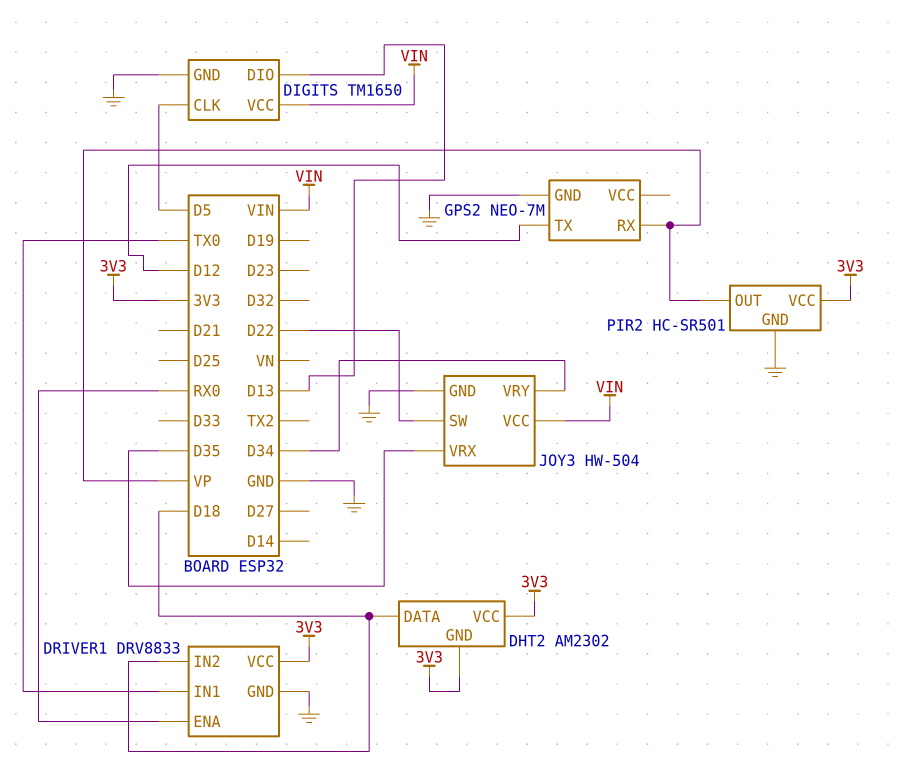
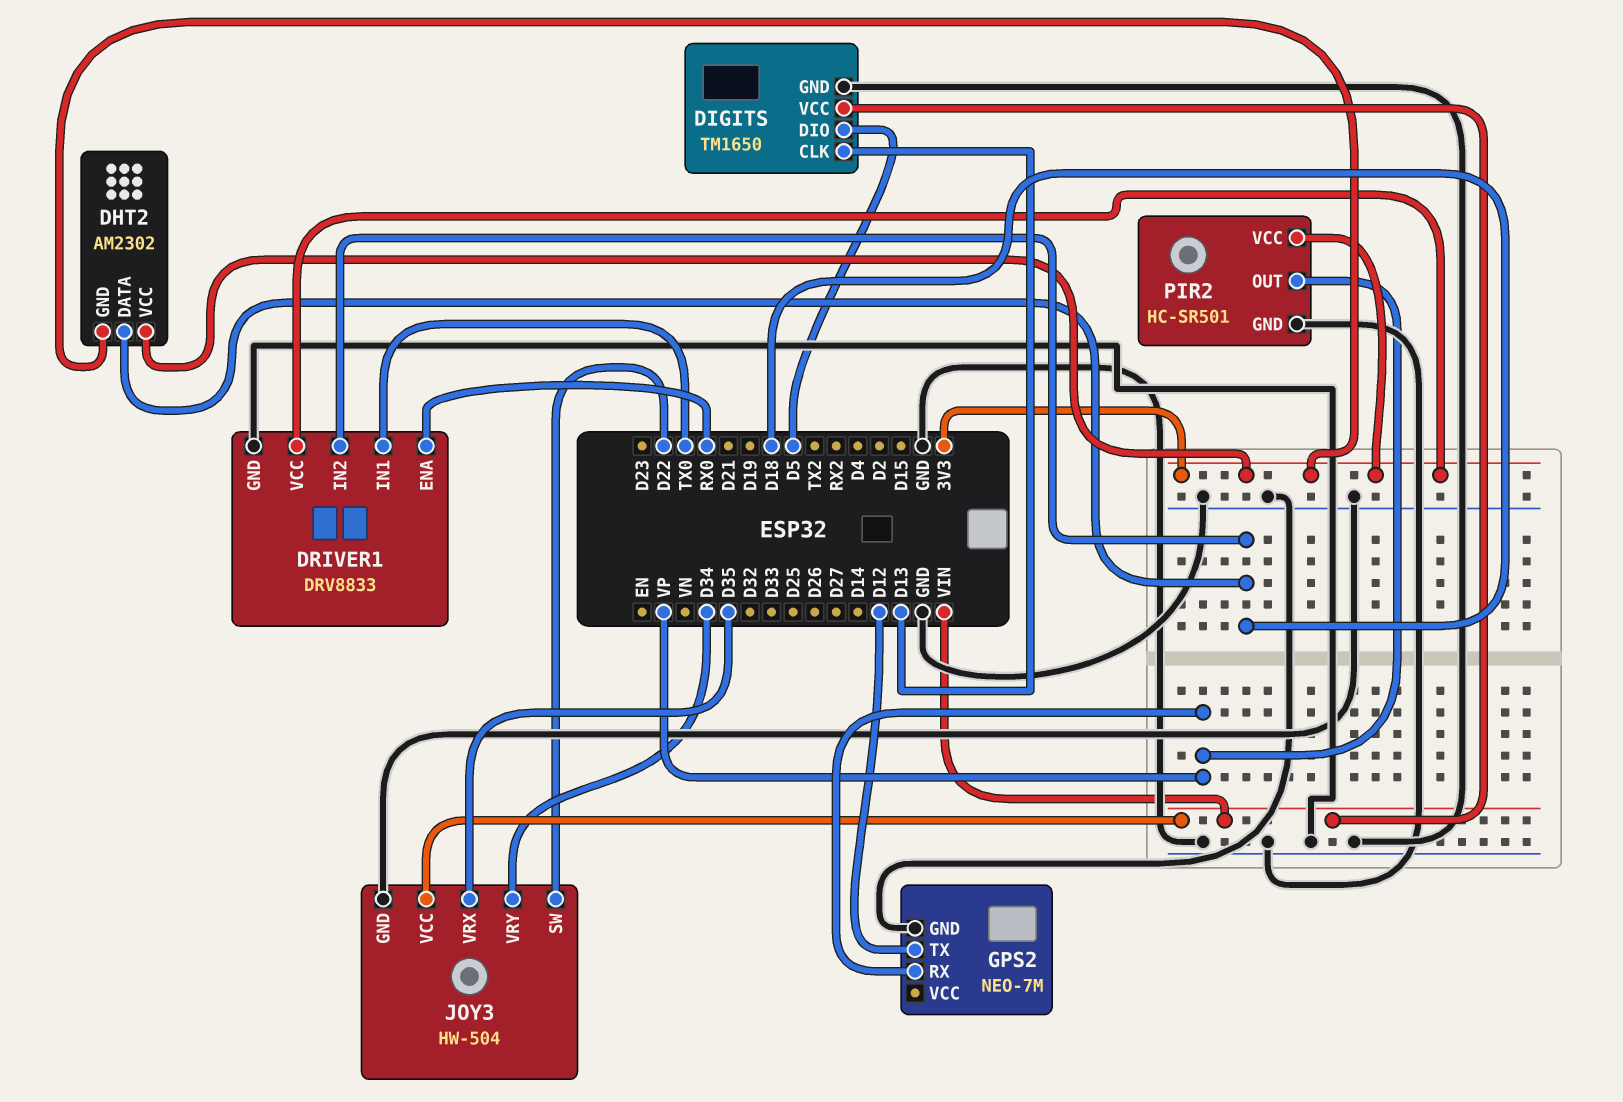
DIGITS pin CLK: D5 -> D13
DIGITS pin DIO: D13 -> D5

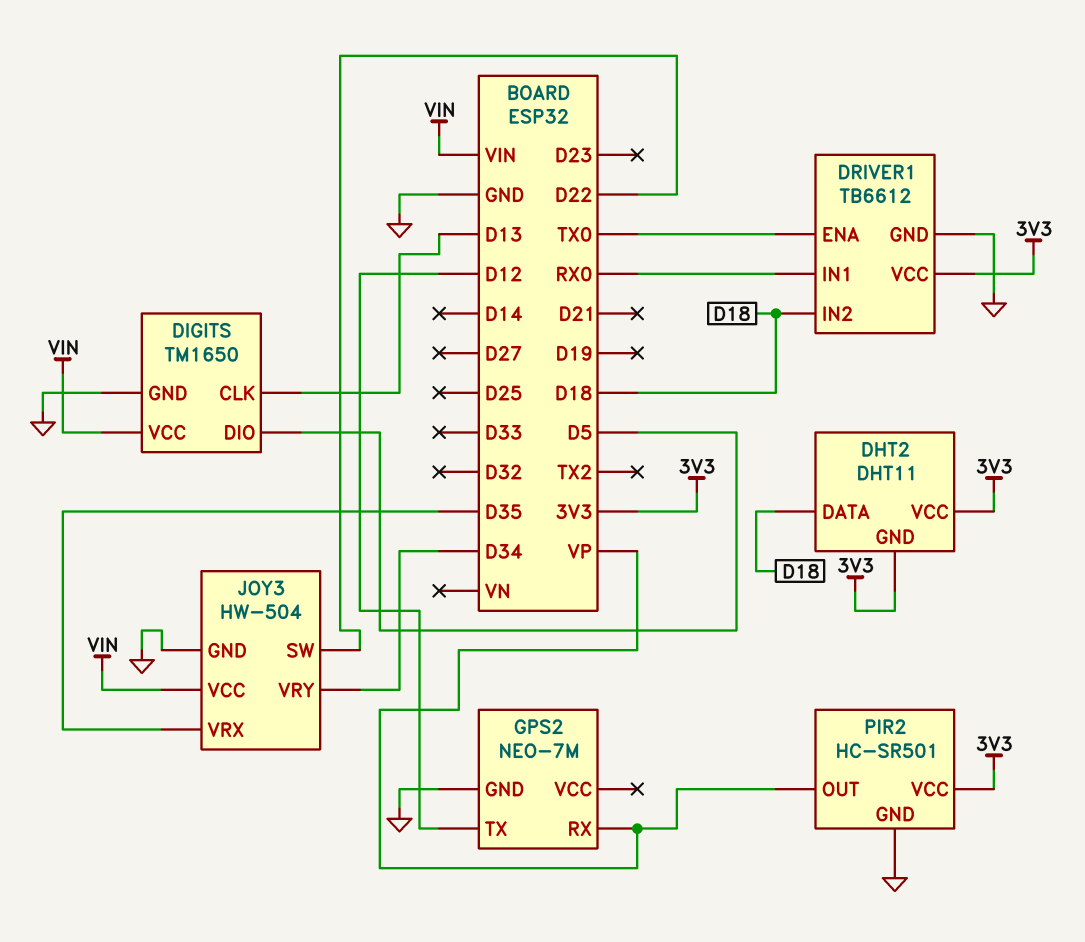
DHT2: AM2302 -> DHT11
DRIVER1: DRV8833 -> TB6612
DRIVER1 pin ENA: RX0 -> TX0
DRIVER1 pin IN1: TX0 -> RX0

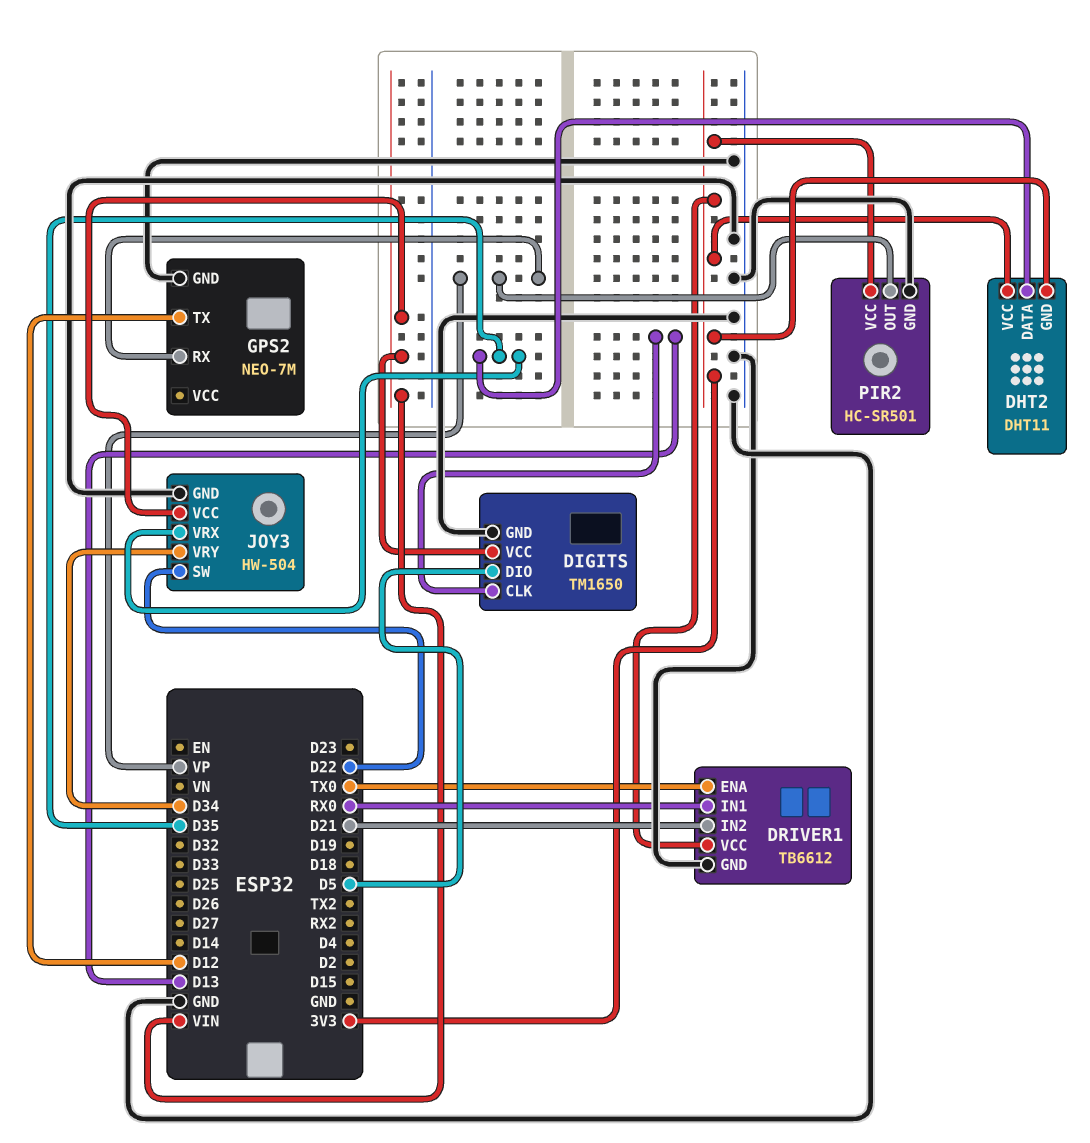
DHT2 pin DATA: D18 -> D35
DRIVER1 pin IN2: D18 -> D21

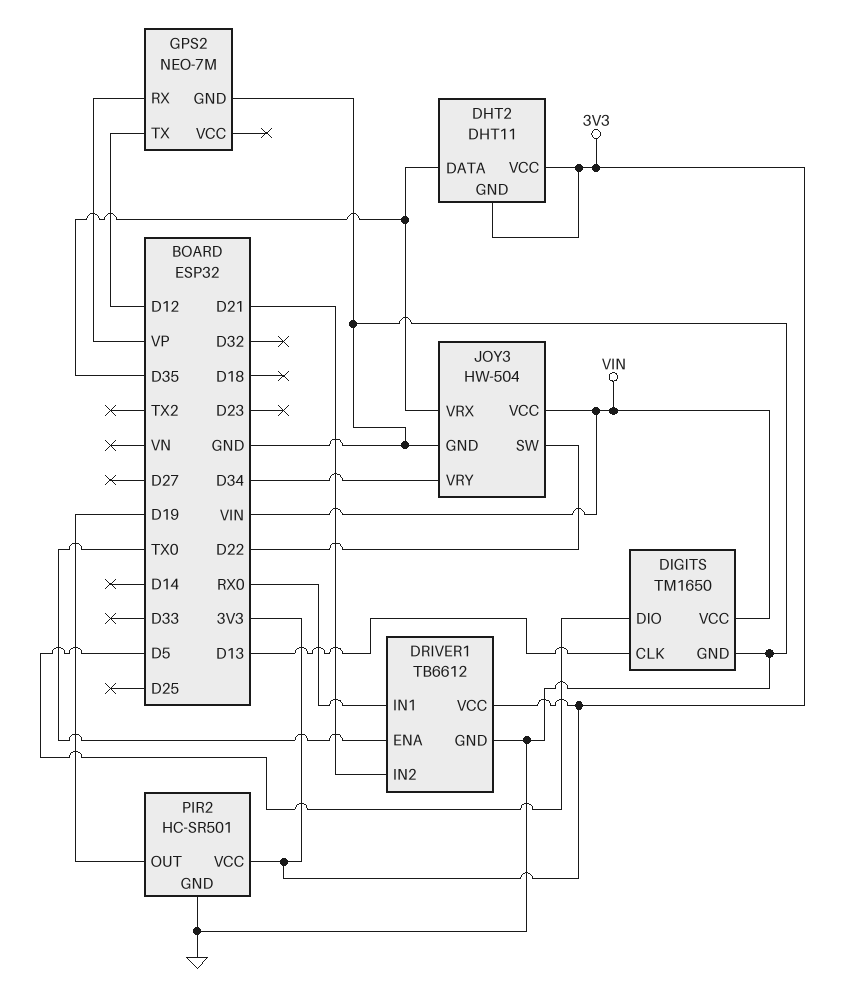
PIR2 pin OUT: VP -> D19

